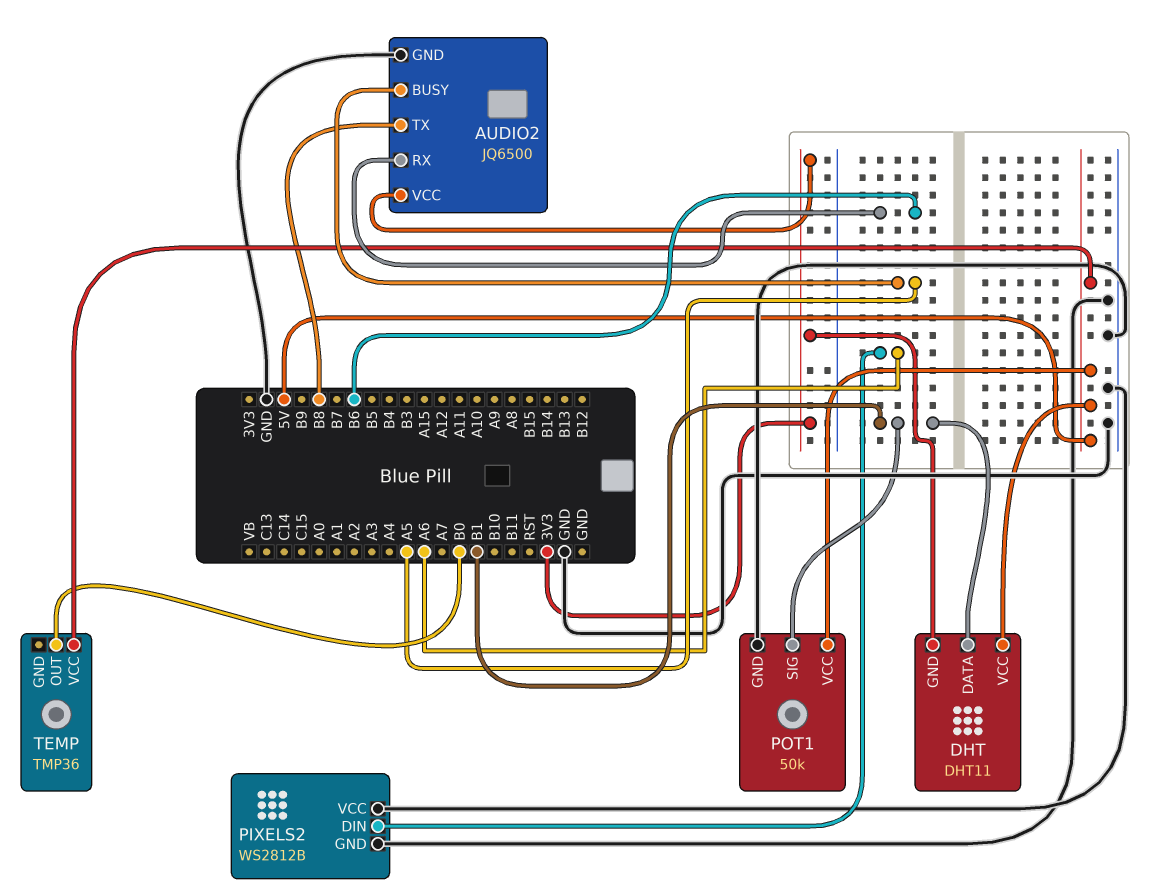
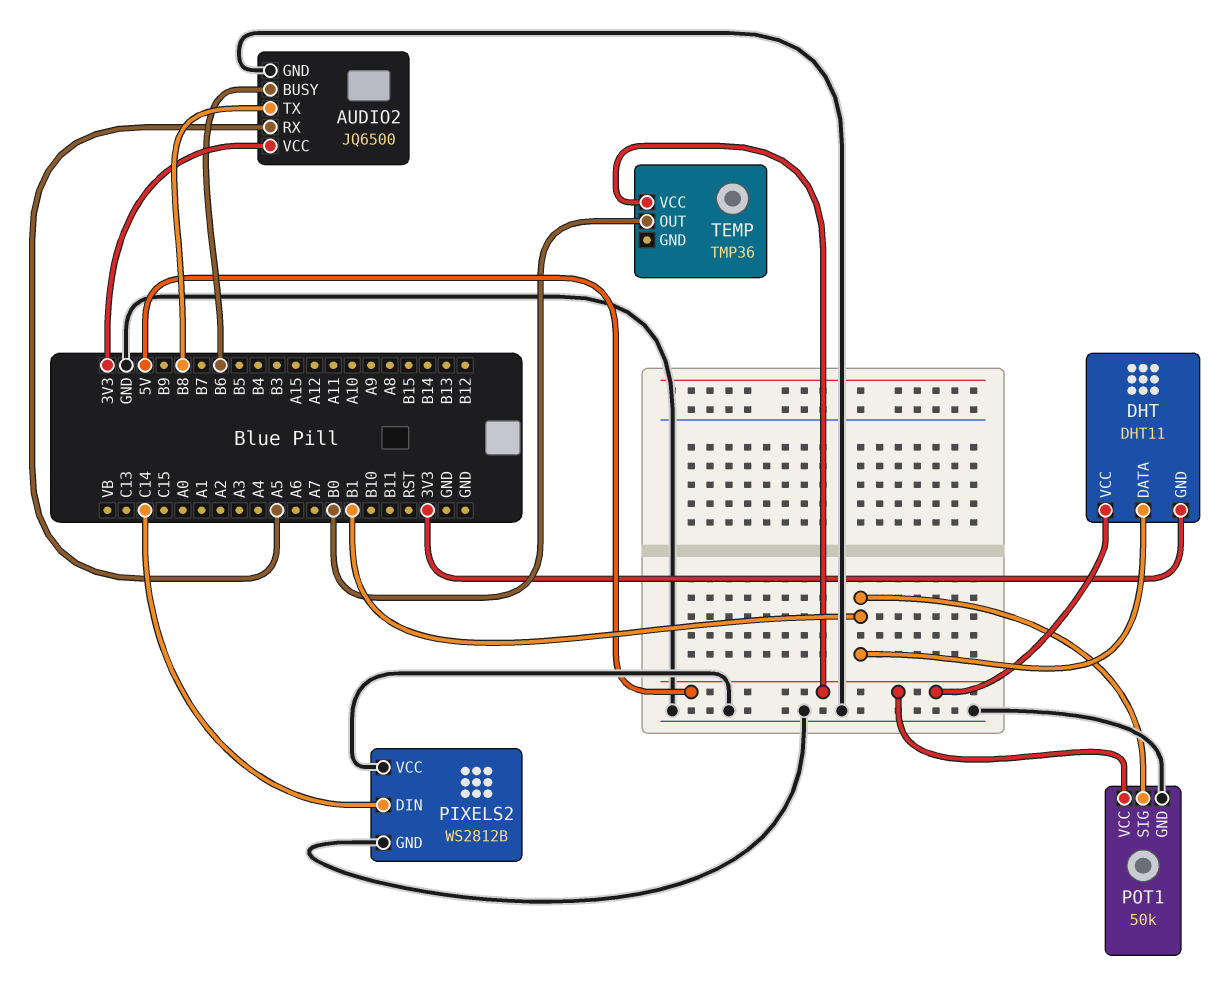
AUDIO2 pin BUSY: A5 -> B6
AUDIO2 pin RX: B6 -> A5
PIXELS2 pin DIN: A6 -> C14

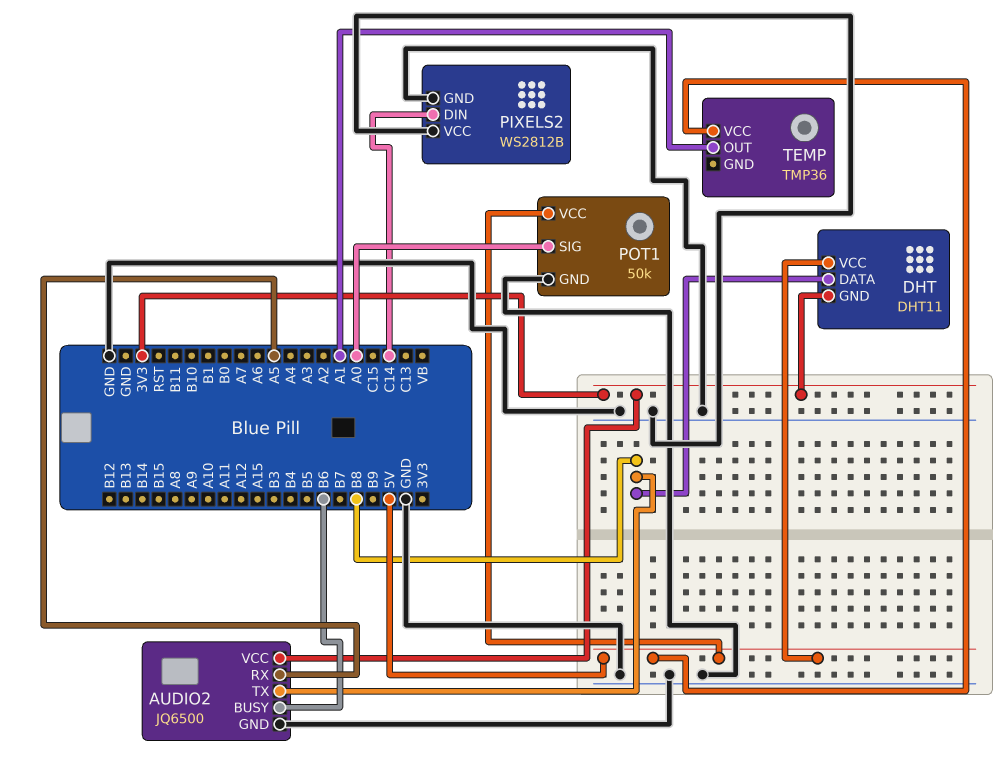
DHT pin DATA: B1 -> B8
POT1 pin SIG: B1 -> A0
TEMP pin OUT: B0 -> A1

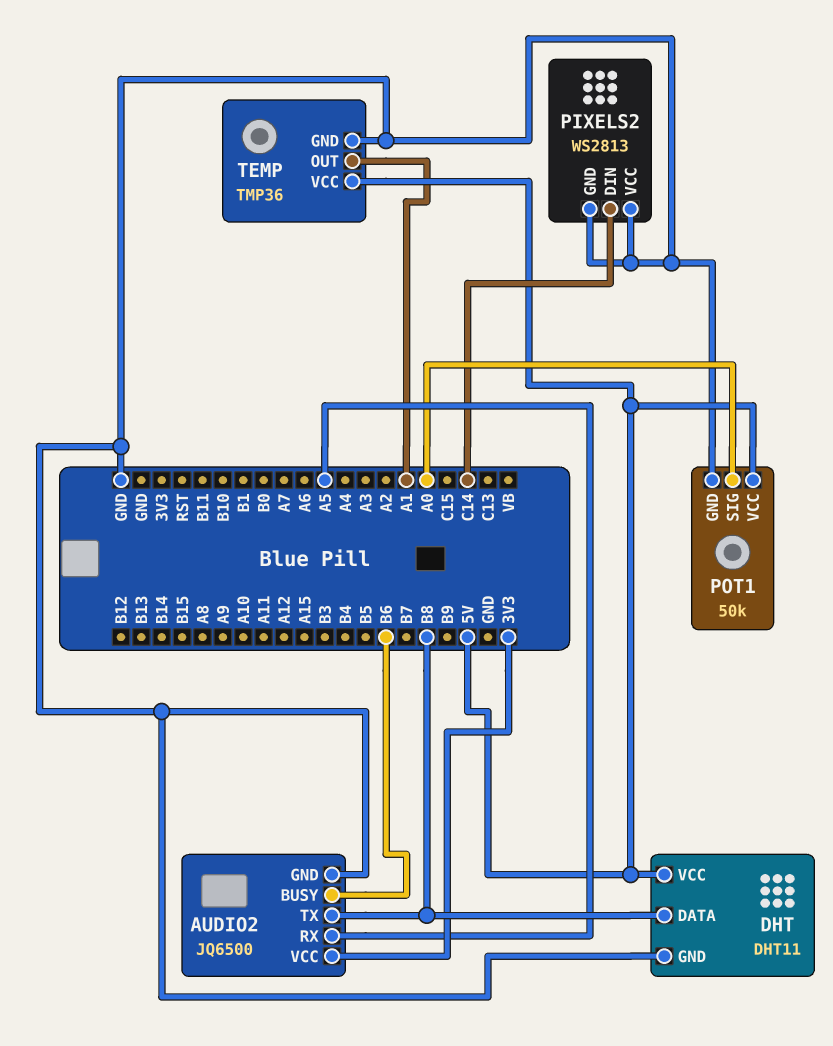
DHT pin GND: 3V3 -> GND
PIXELS2: WS2812B -> WS2813
TEMP pin GND: none -> GND

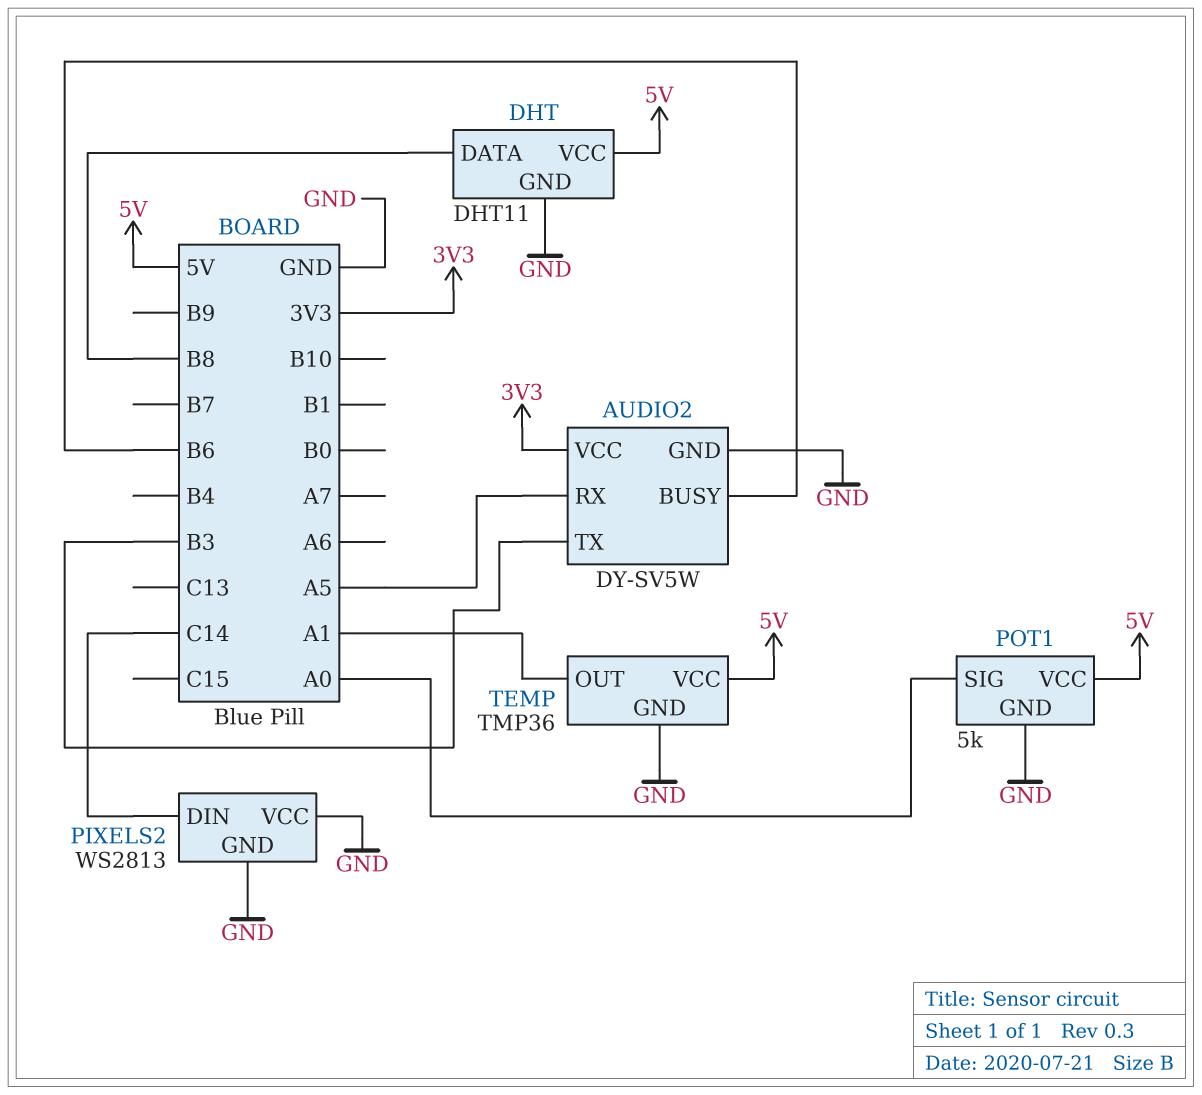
AUDIO2: JQ6500 -> DY-SV5W
AUDIO2 pin TX: B8 -> B3
POT1: 50k -> 5k

